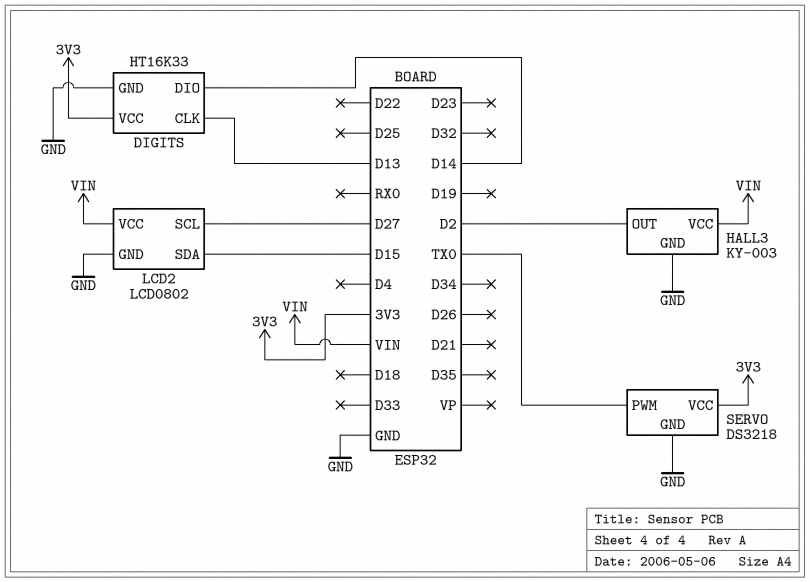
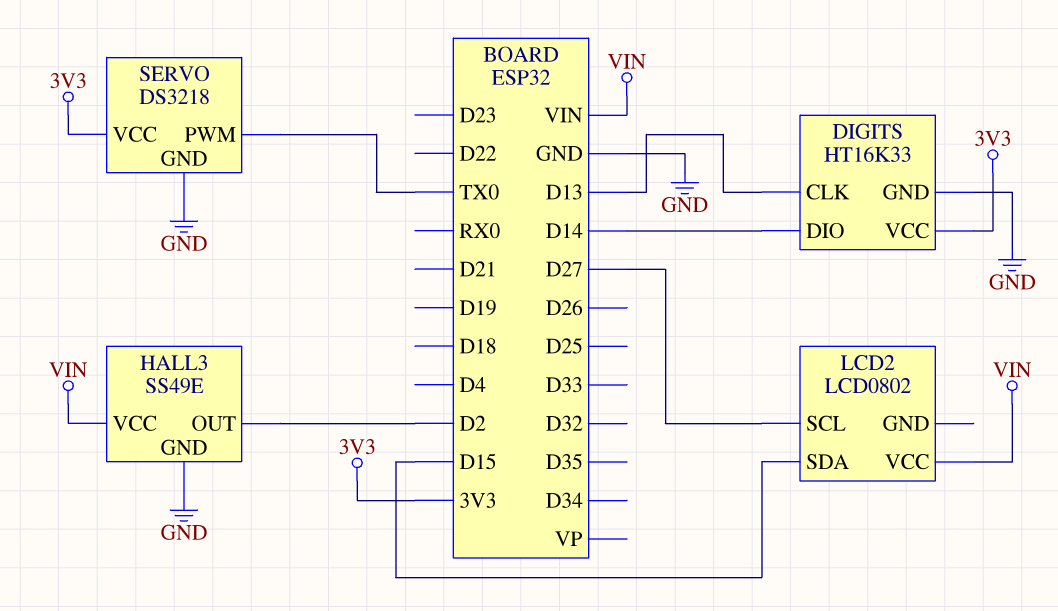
HALL3: KY-003 -> SS49E
LCD2 pin GND: GND -> none

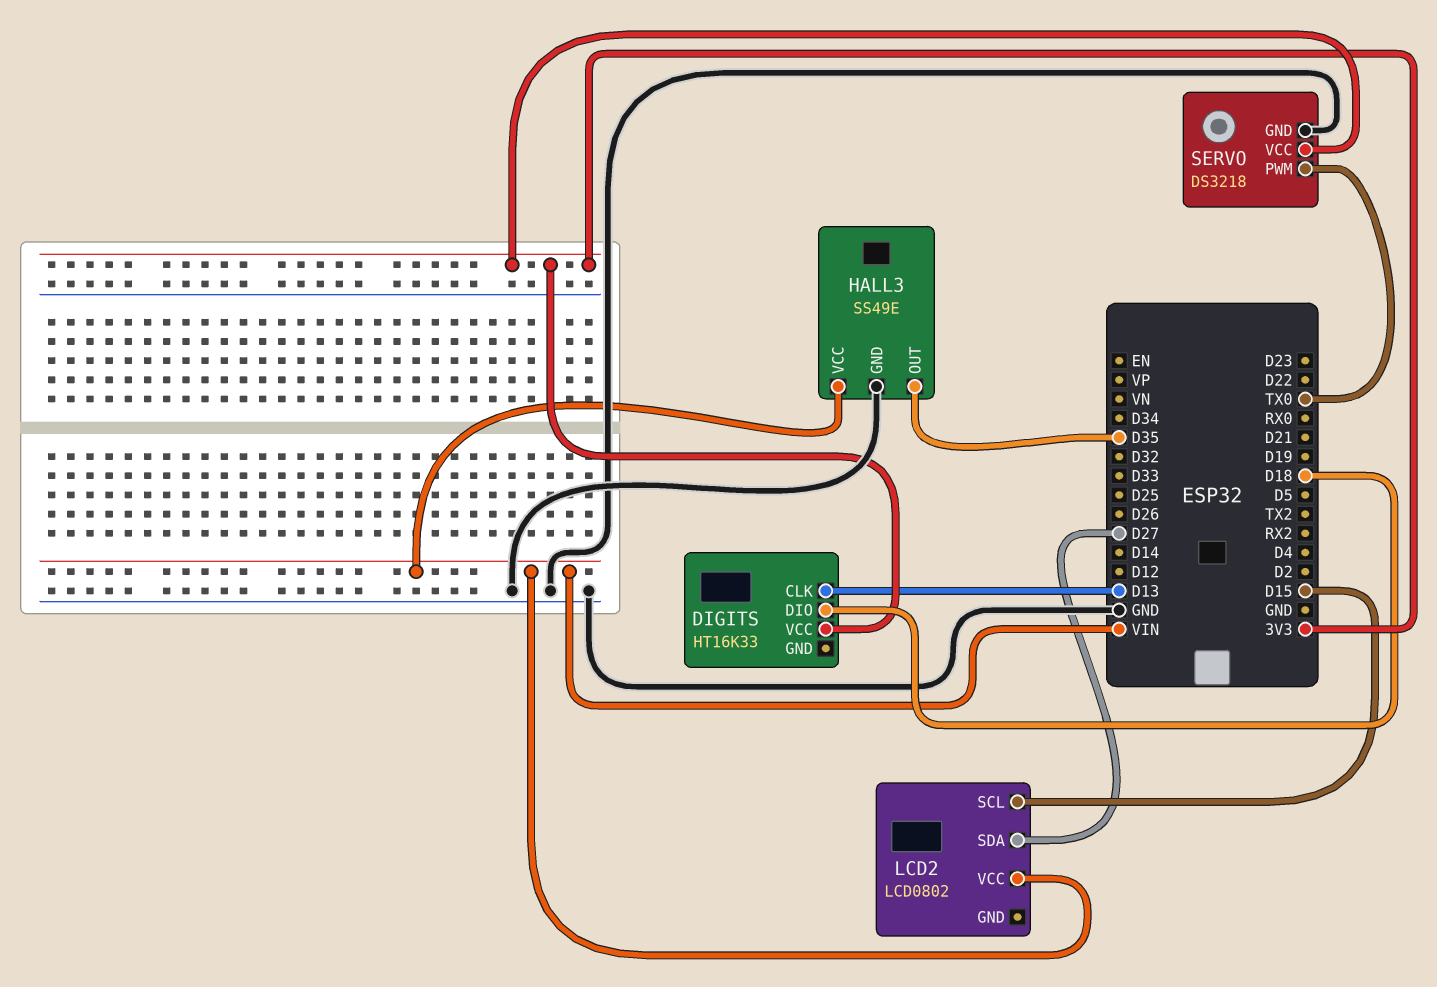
DIGITS pin DIO: D14 -> D18
DIGITS pin GND: GND -> none
HALL3 pin OUT: D2 -> D35
LCD2 pin SCL: D27 -> D15
LCD2 pin SDA: D15 -> D27

